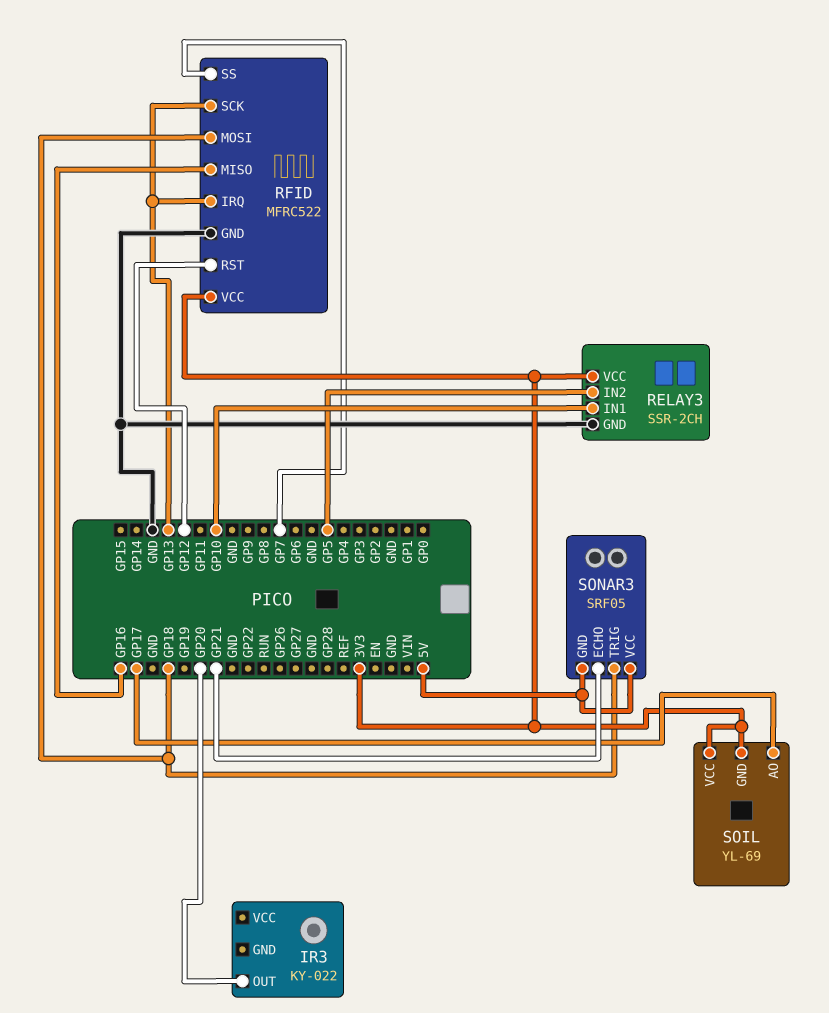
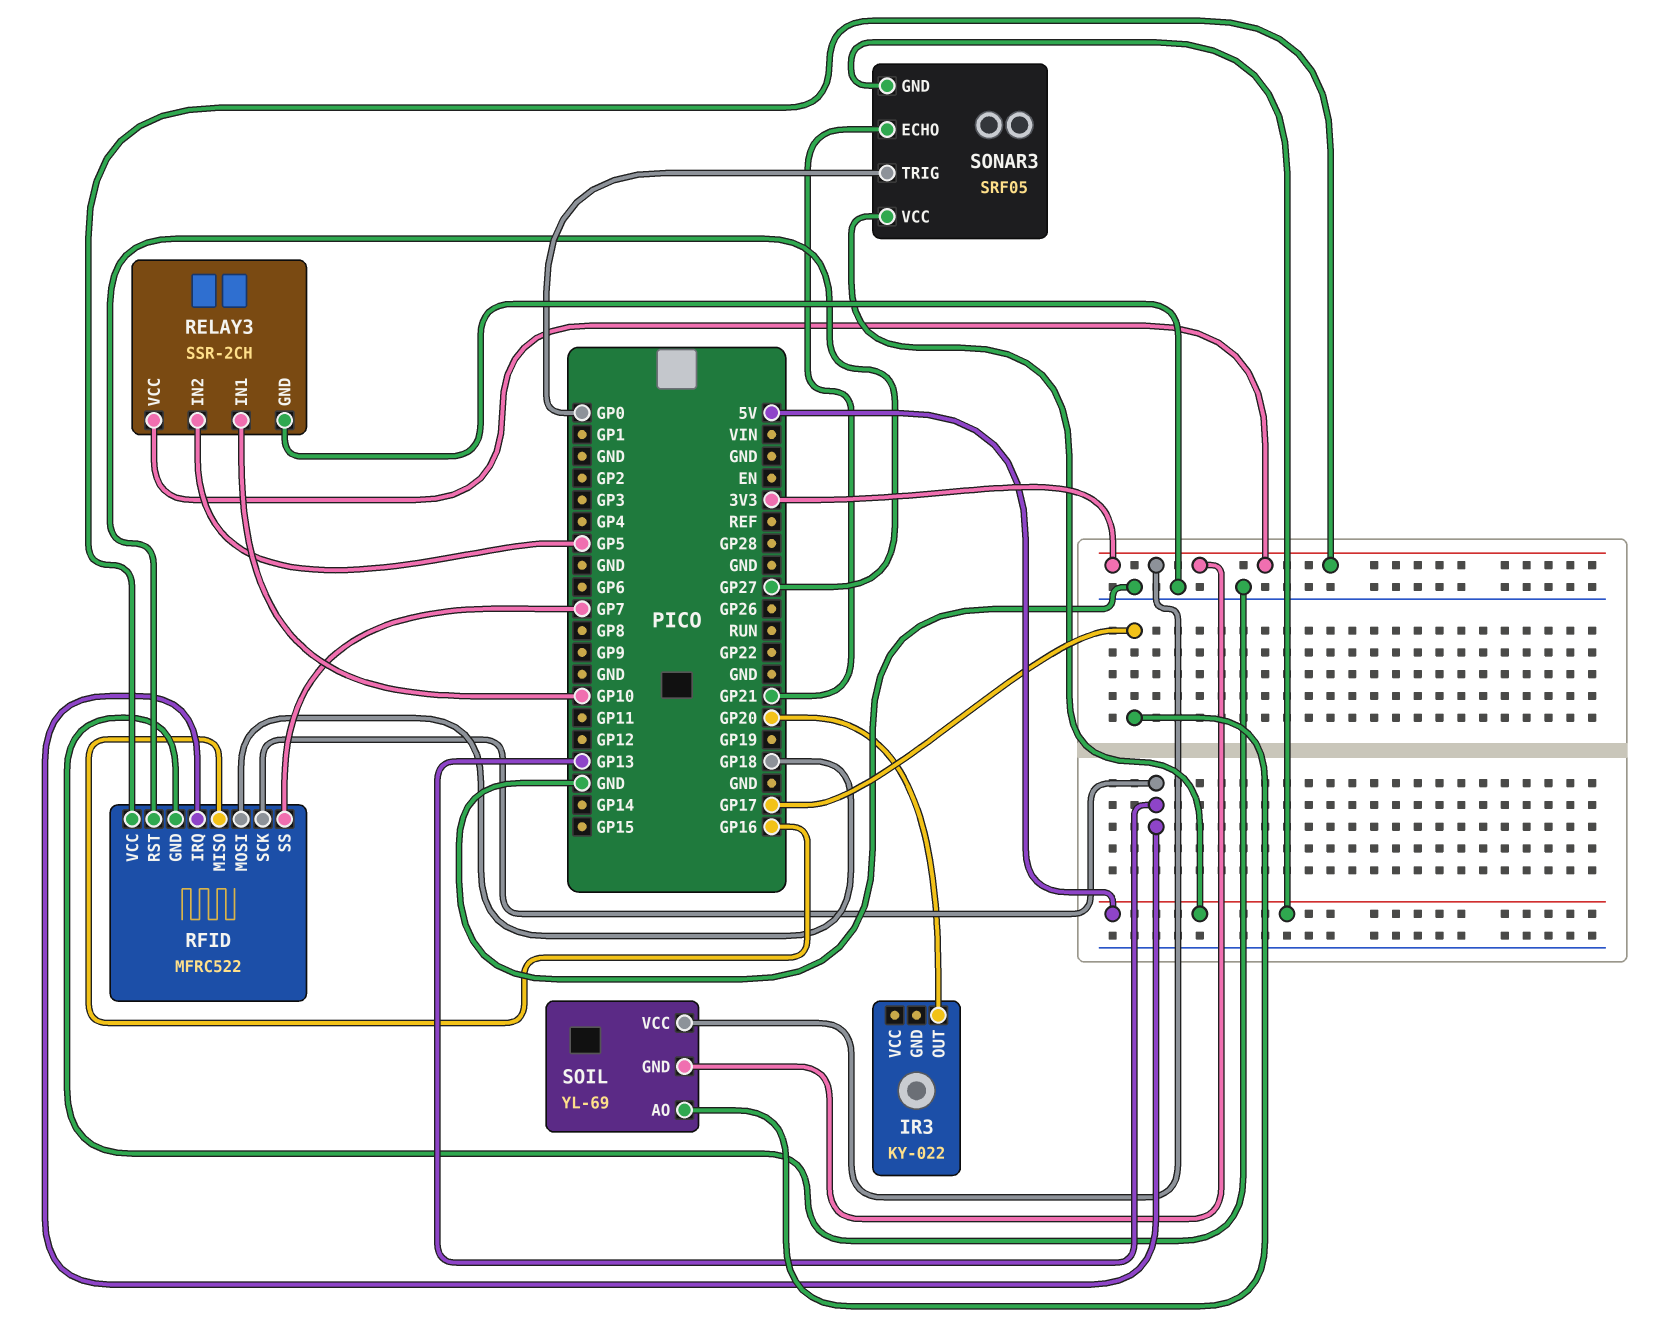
RFID pin RST: GP12 -> GP27
SONAR3 pin TRIG: GP18 -> GP0

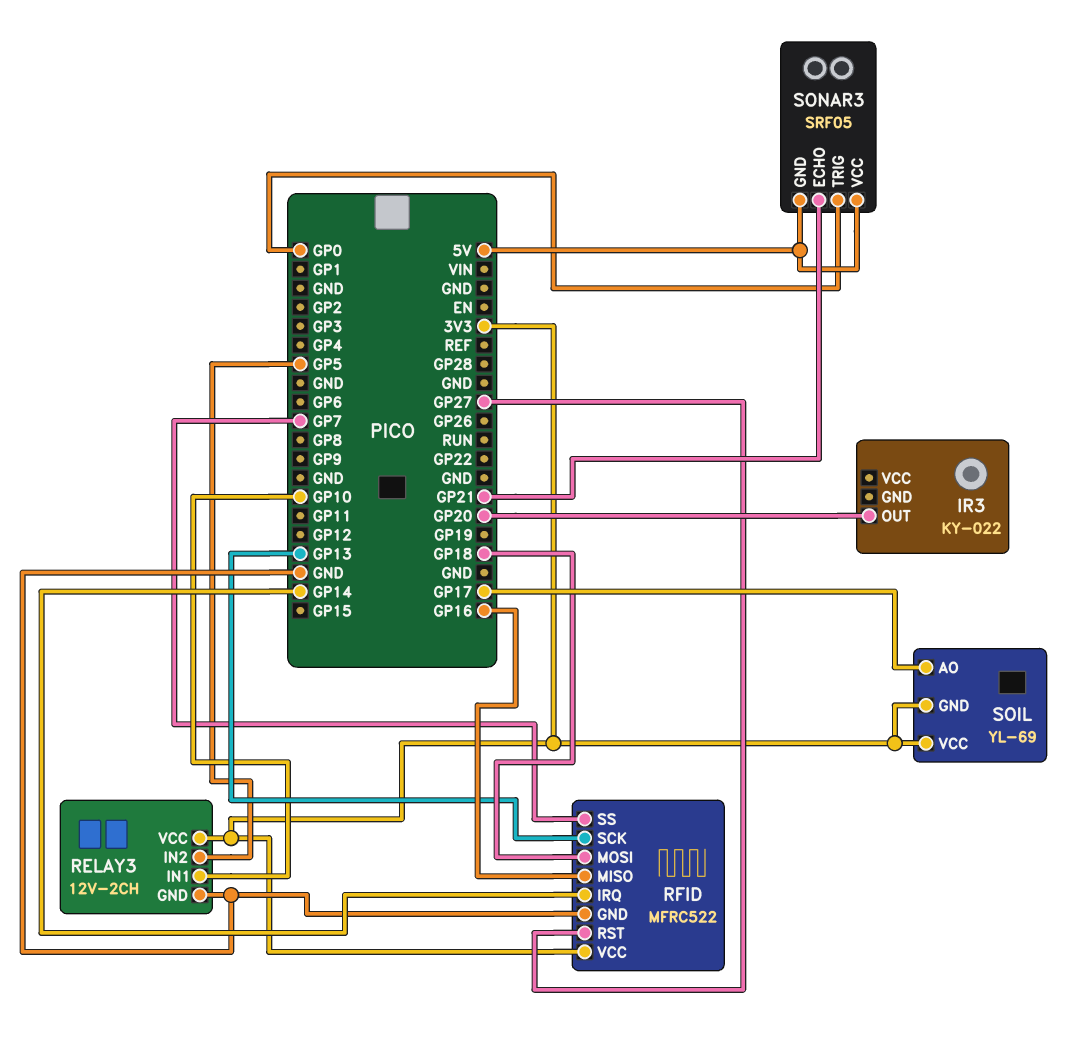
RELAY3: SSR-2CH -> 12V-2CH
RFID pin IRQ: GP13 -> GP14

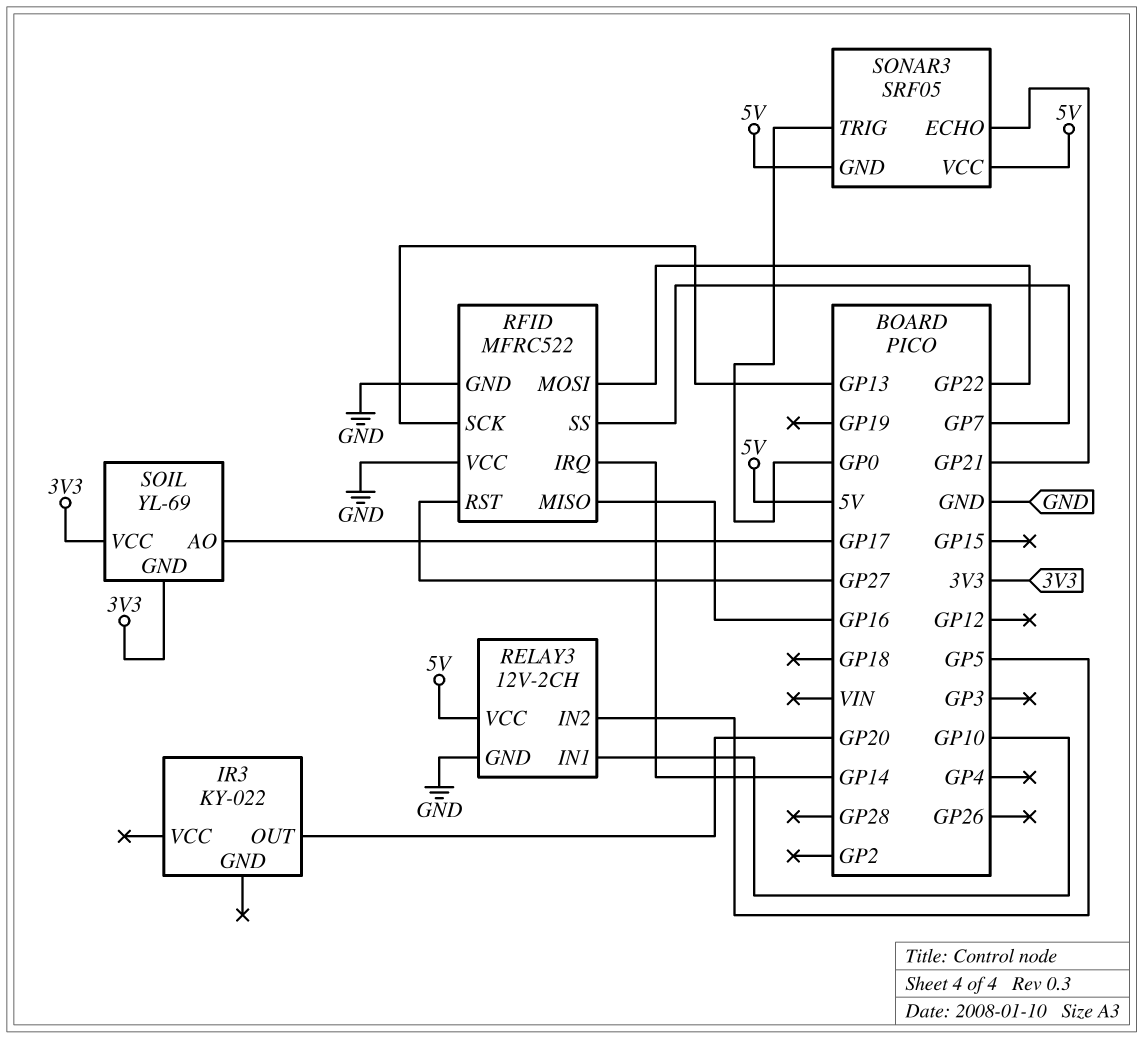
RELAY3 pin VCC: 3V3 -> 5V
RFID pin MOSI: GP18 -> GP22
RFID pin VCC: 3V3 -> GND

